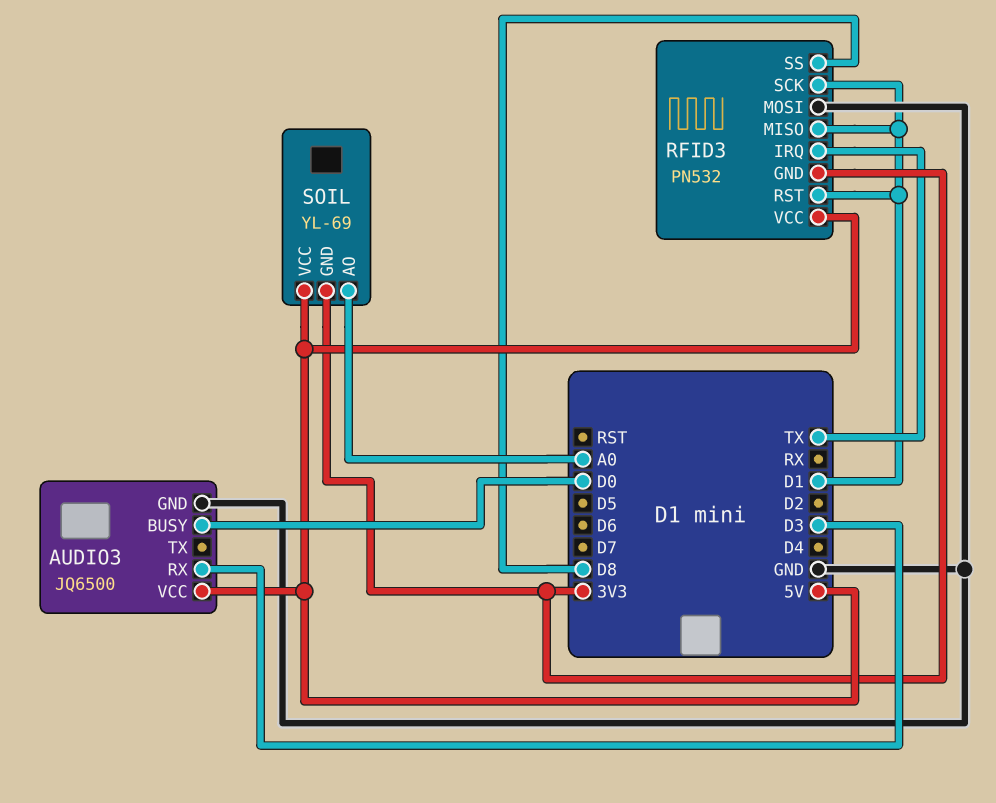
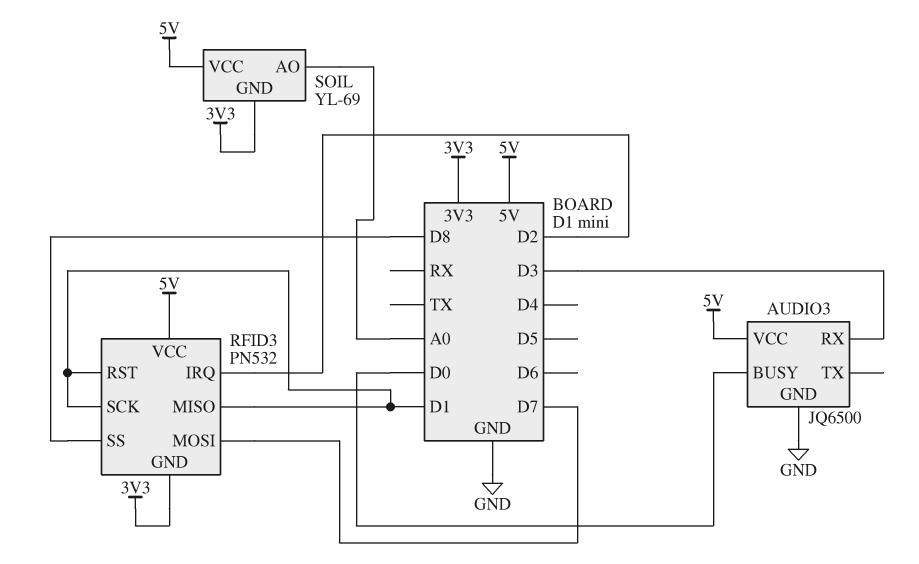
RFID3 pin IRQ: TX -> D2
RFID3 pin MOSI: GND -> D7

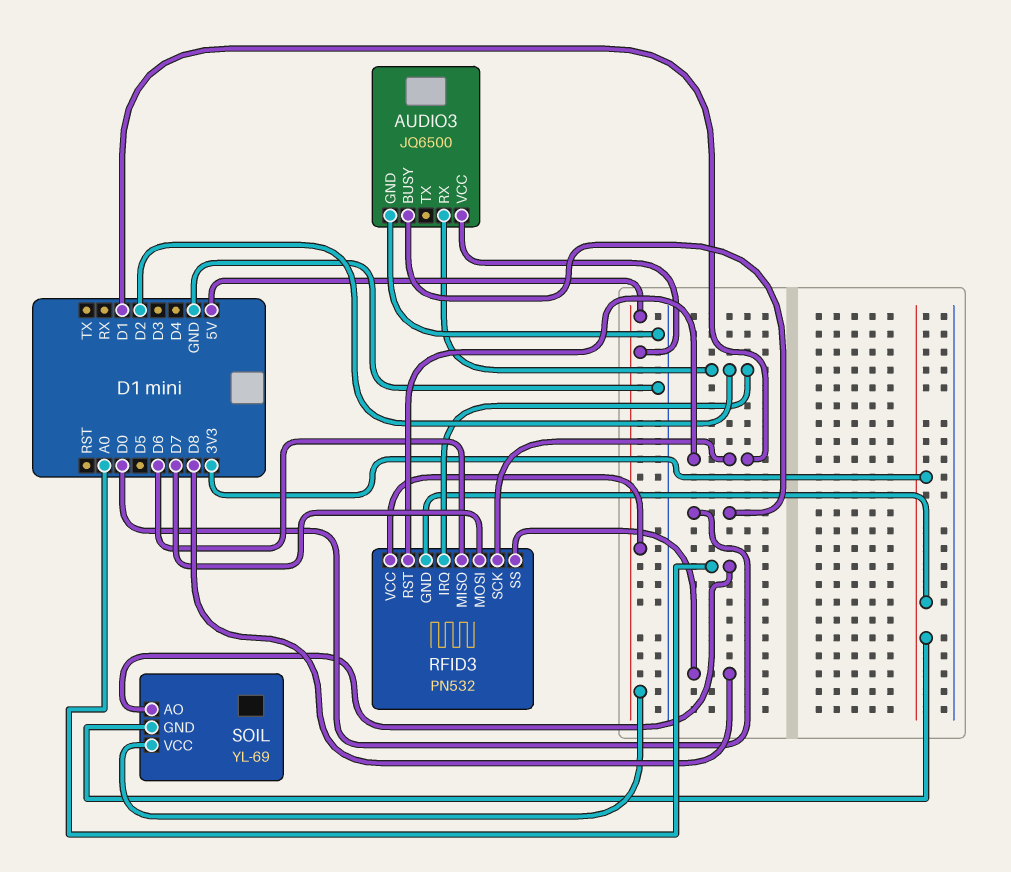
AUDIO3 pin RX: D3 -> D2
RFID3 pin MISO: D1 -> D6

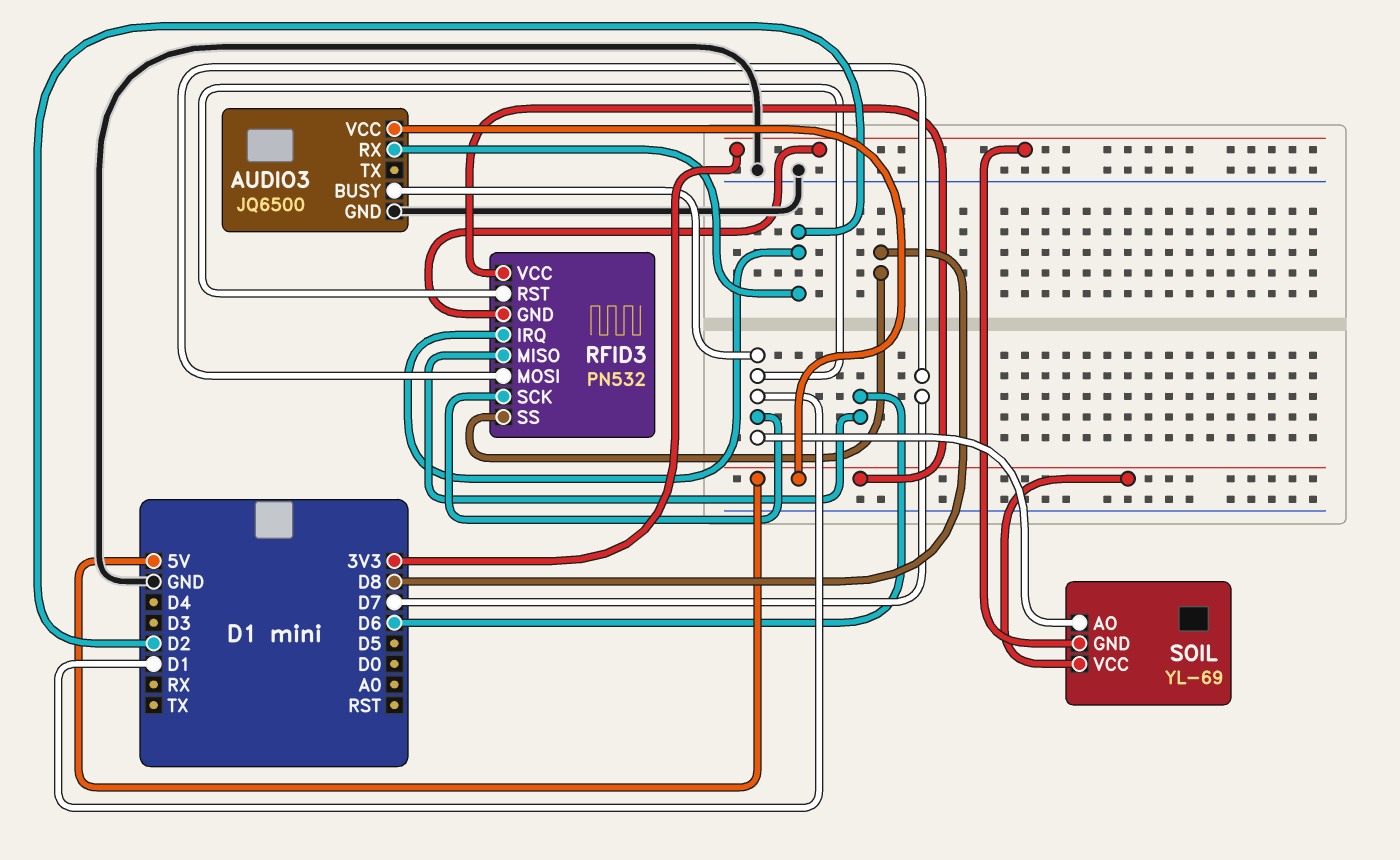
AUDIO3 pin BUSY: D0 -> D1
SOIL pin AO: A0 -> D1

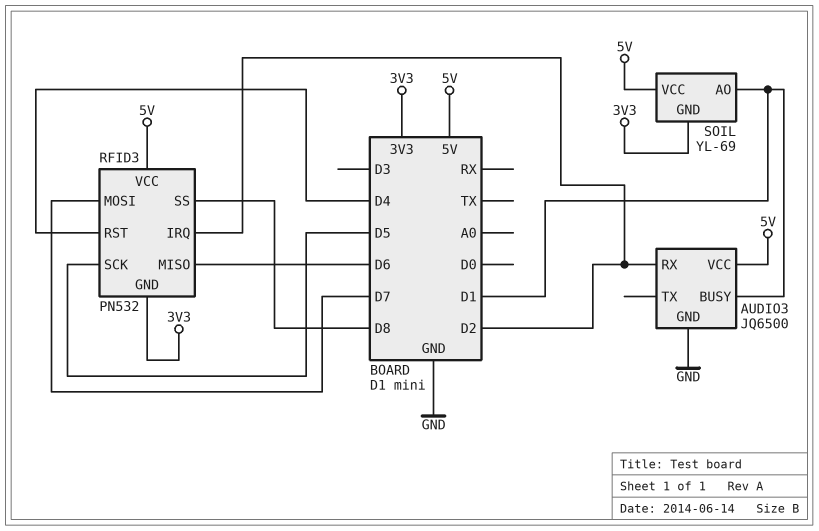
RFID3 pin RST: D1 -> D4
RFID3 pin SCK: D1 -> D5

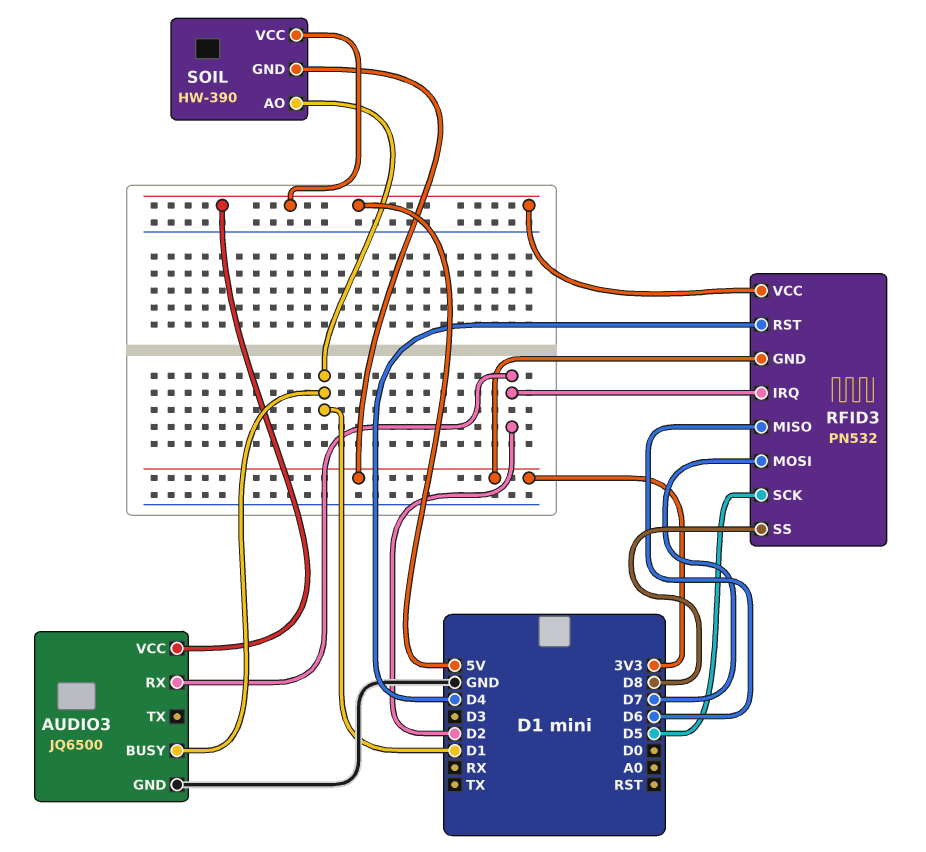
SOIL: YL-69 -> HW-390

